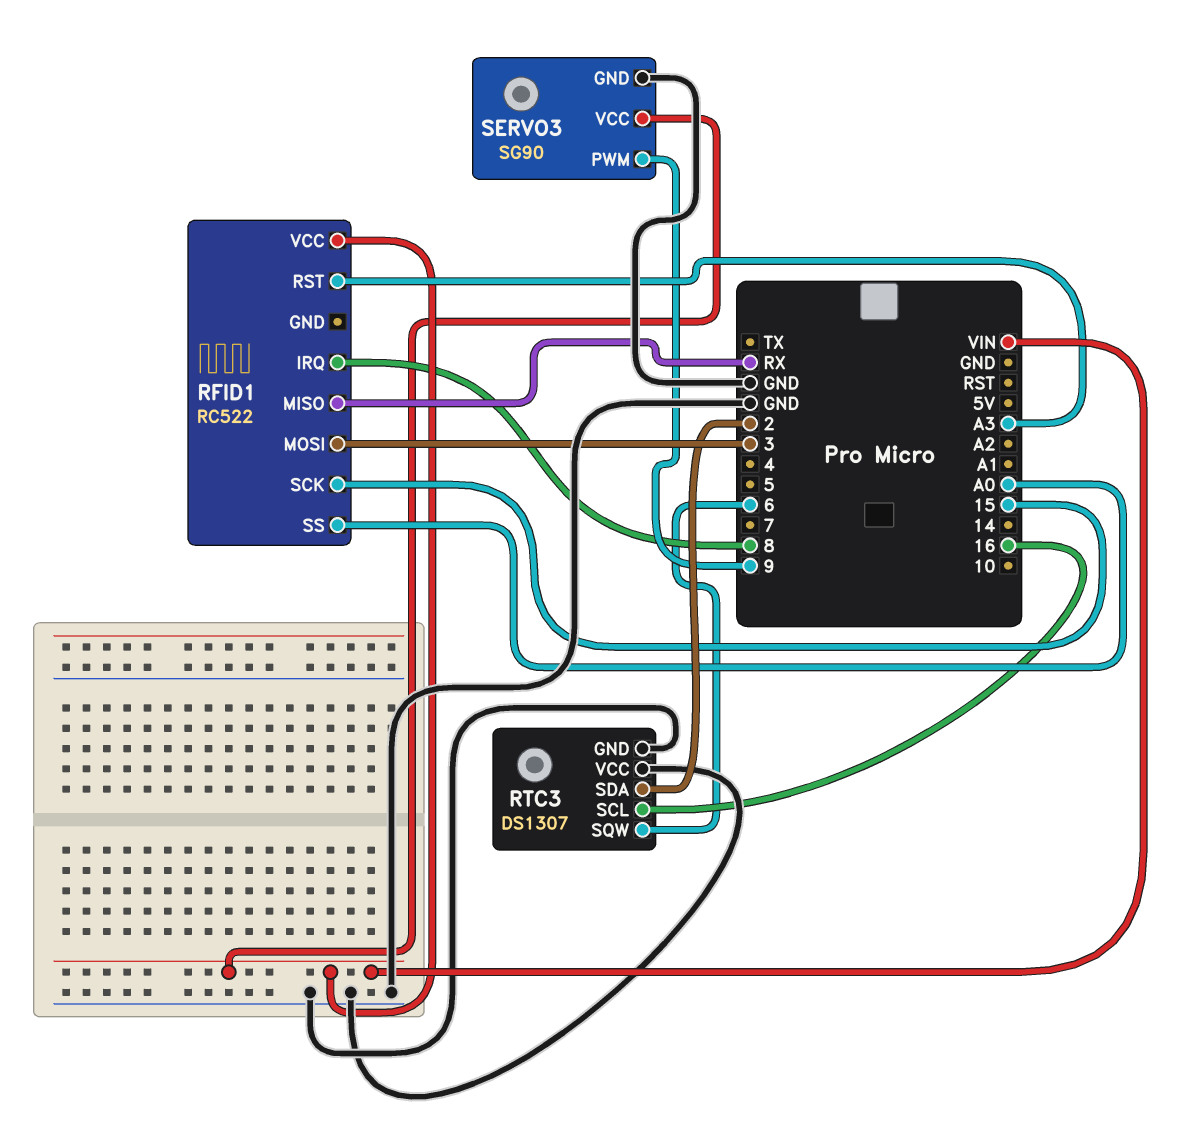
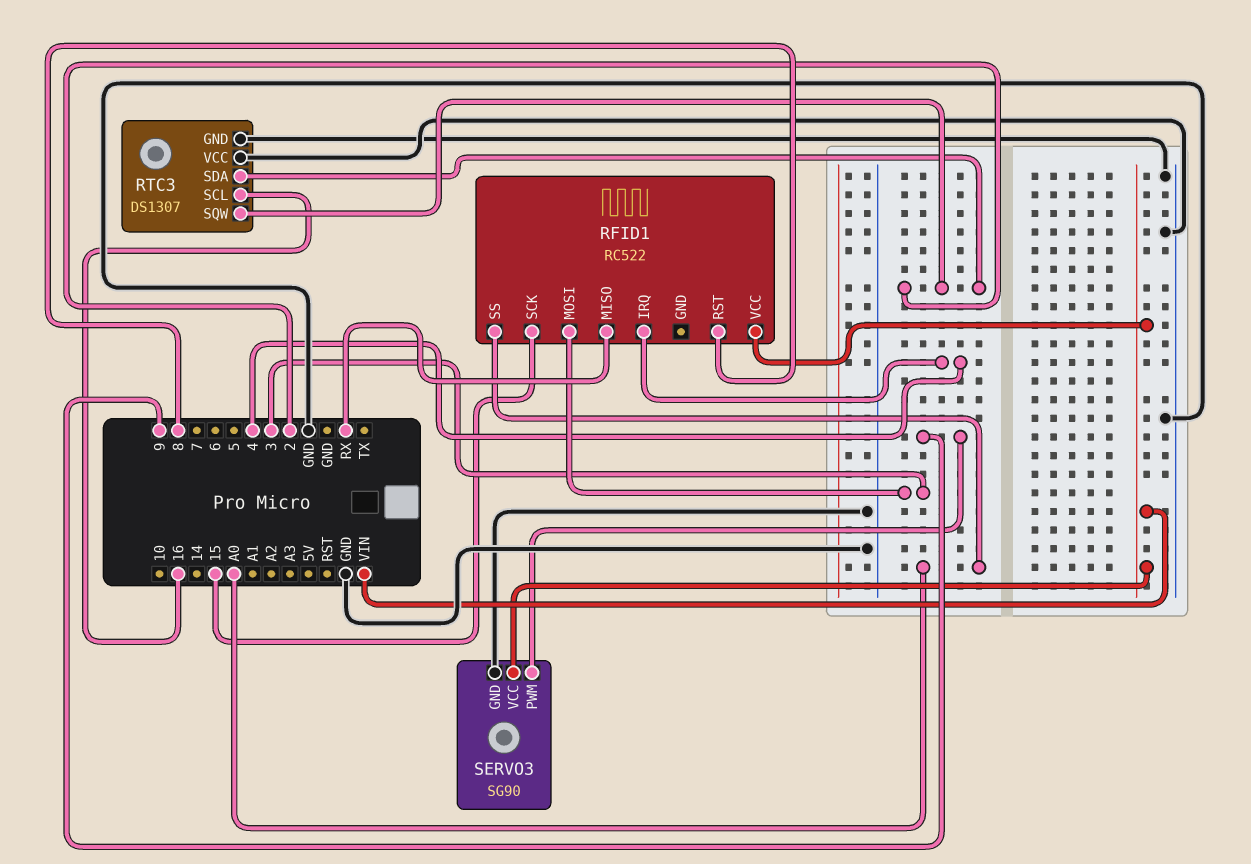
RFID1 pin IRQ: 8 -> 4
RFID1 pin RST: A3 -> 8
RTC3 pin SQW: 6 -> 2

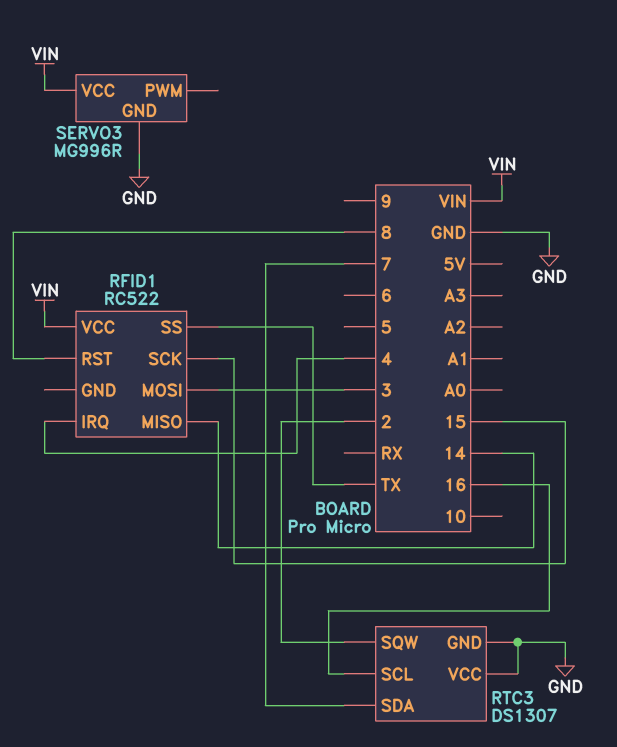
RFID1 pin MISO: RX -> 14
RFID1 pin SS: A0 -> TX
RTC3 pin SDA: 2 -> 7
SERVO3: SG90 -> MG996R
SERVO3 pin PWM: 9 -> none

